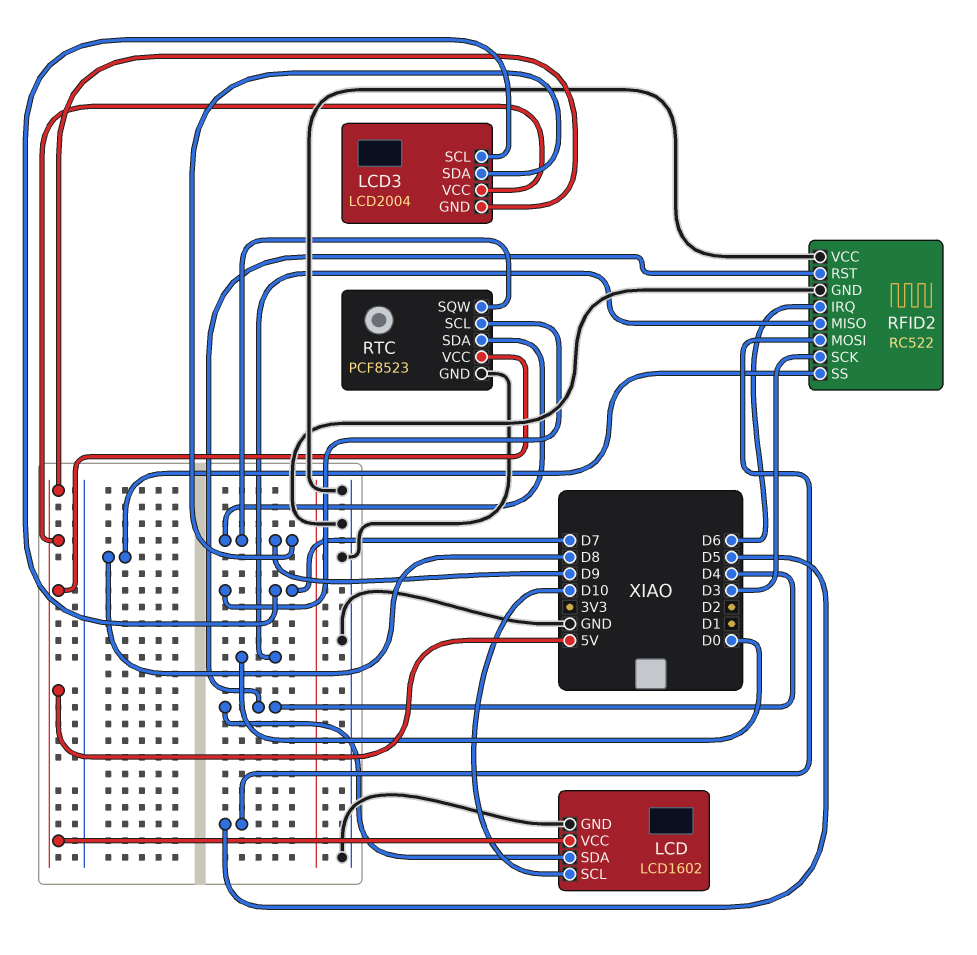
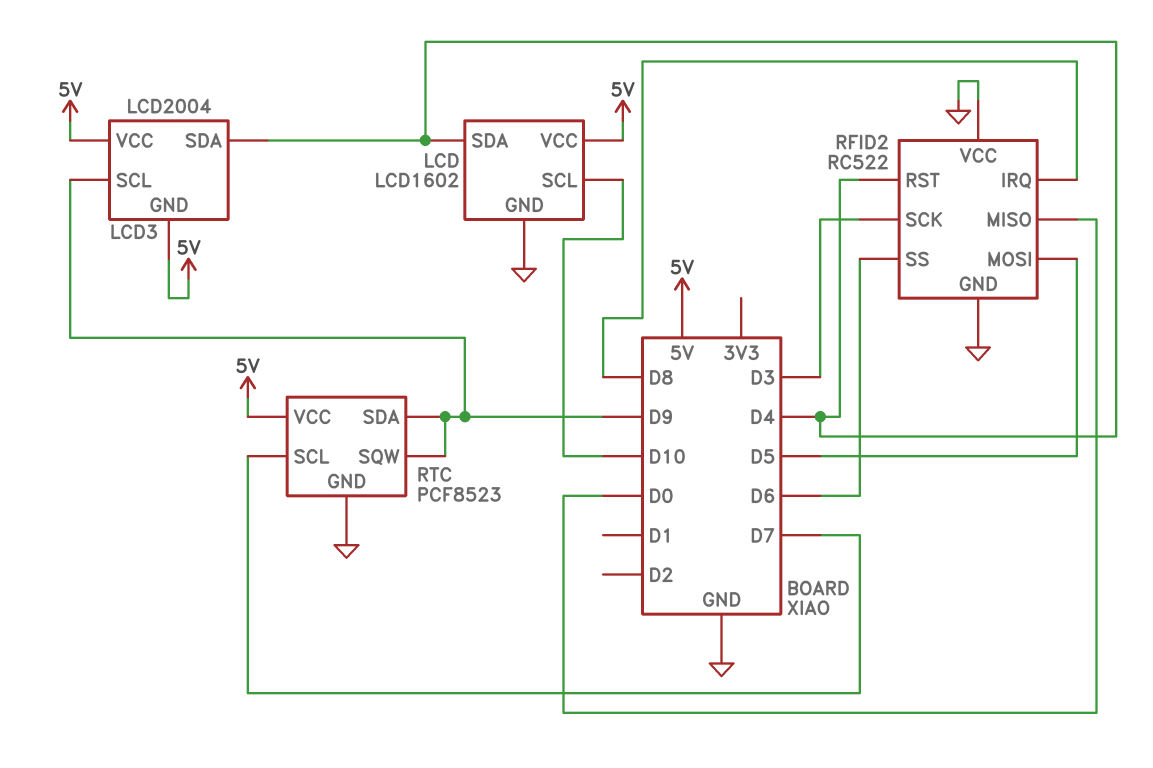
LCD3 pin SCL: D7 -> D9
LCD3 pin SDA: D9 -> D4
RFID2 pin IRQ: D6 -> D8
RFID2 pin SS: D8 -> D6

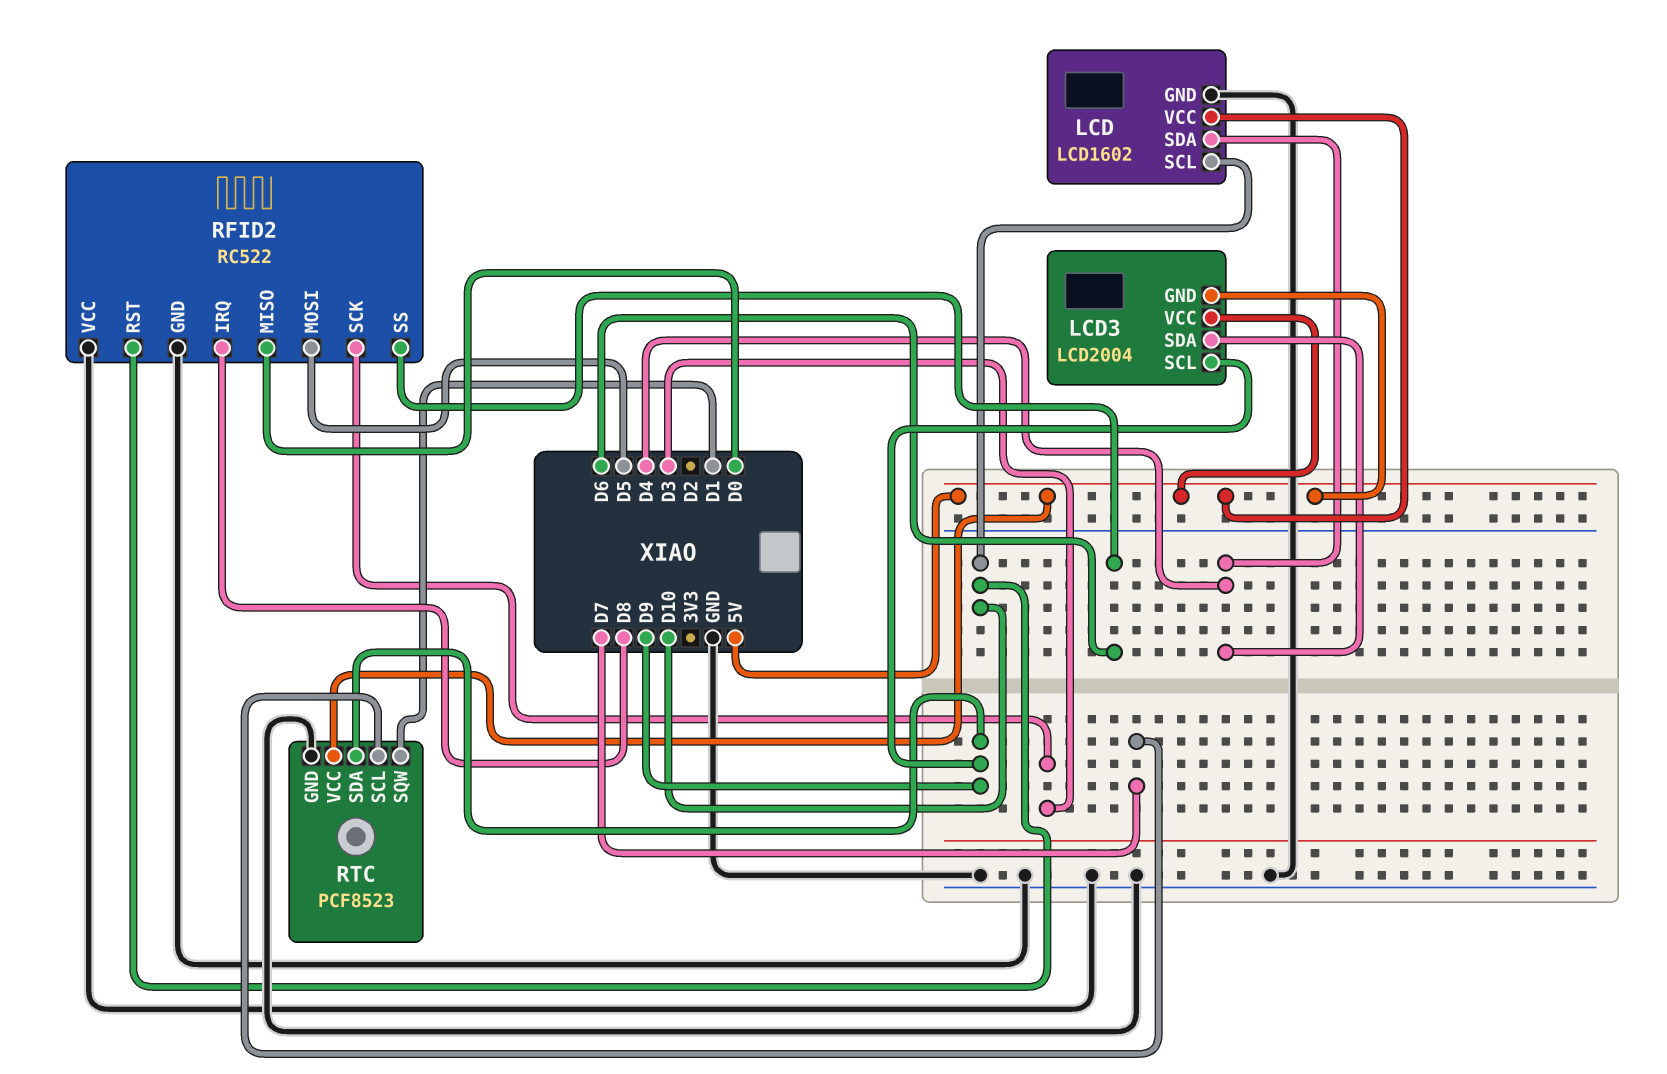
RFID2 pin RST: D4 -> D10
RTC pin SQW: D9 -> D1

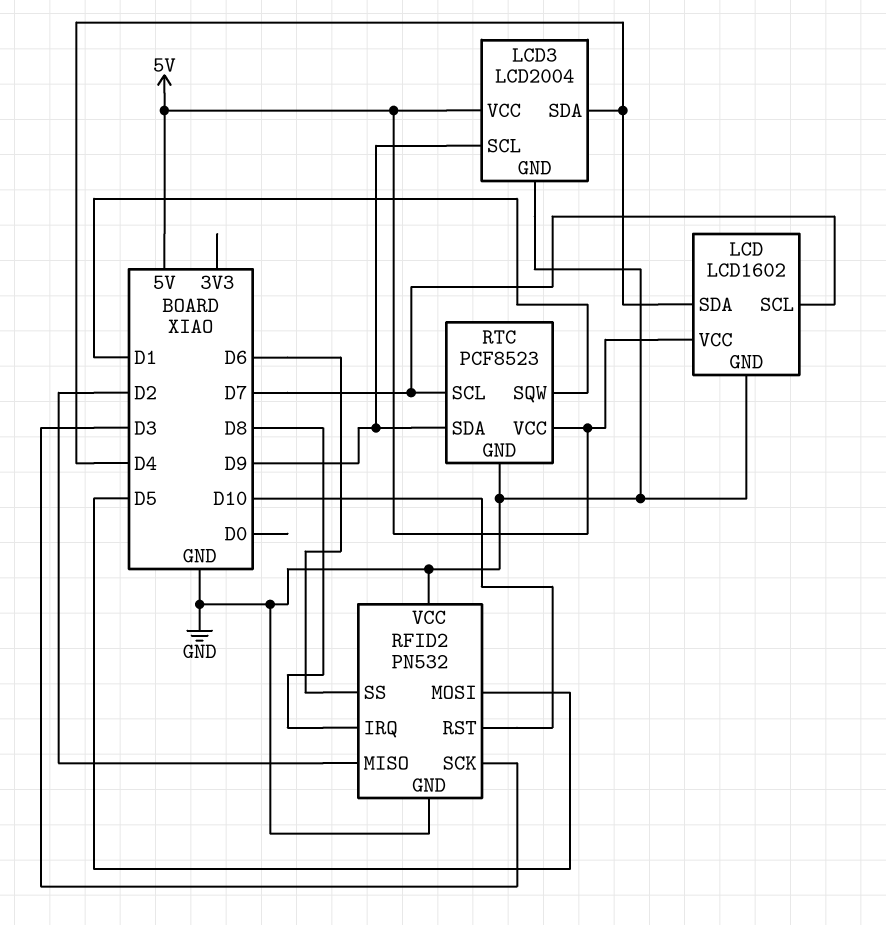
LCD pin SCL: D10 -> D7
LCD3 pin GND: 5V -> GND
RFID2: RC522 -> PN532
RFID2 pin MISO: D0 -> D2

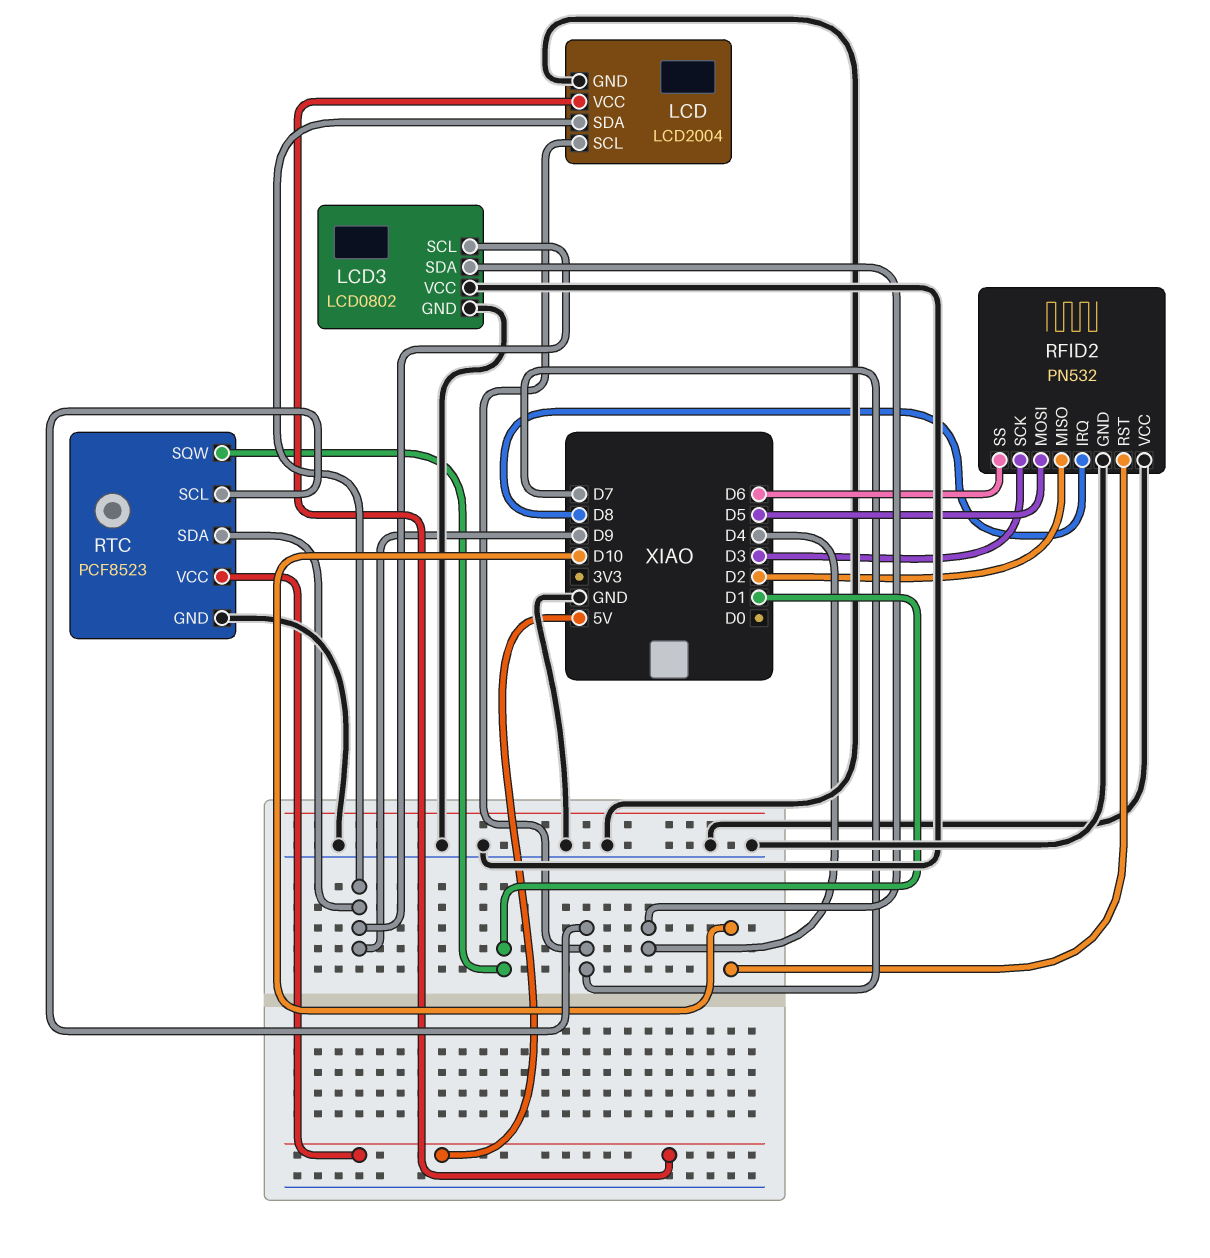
LCD: LCD1602 -> LCD2004
LCD pin SDA: D4 -> D9
LCD3: LCD2004 -> LCD0802
LCD3 pin VCC: 5V -> GND

